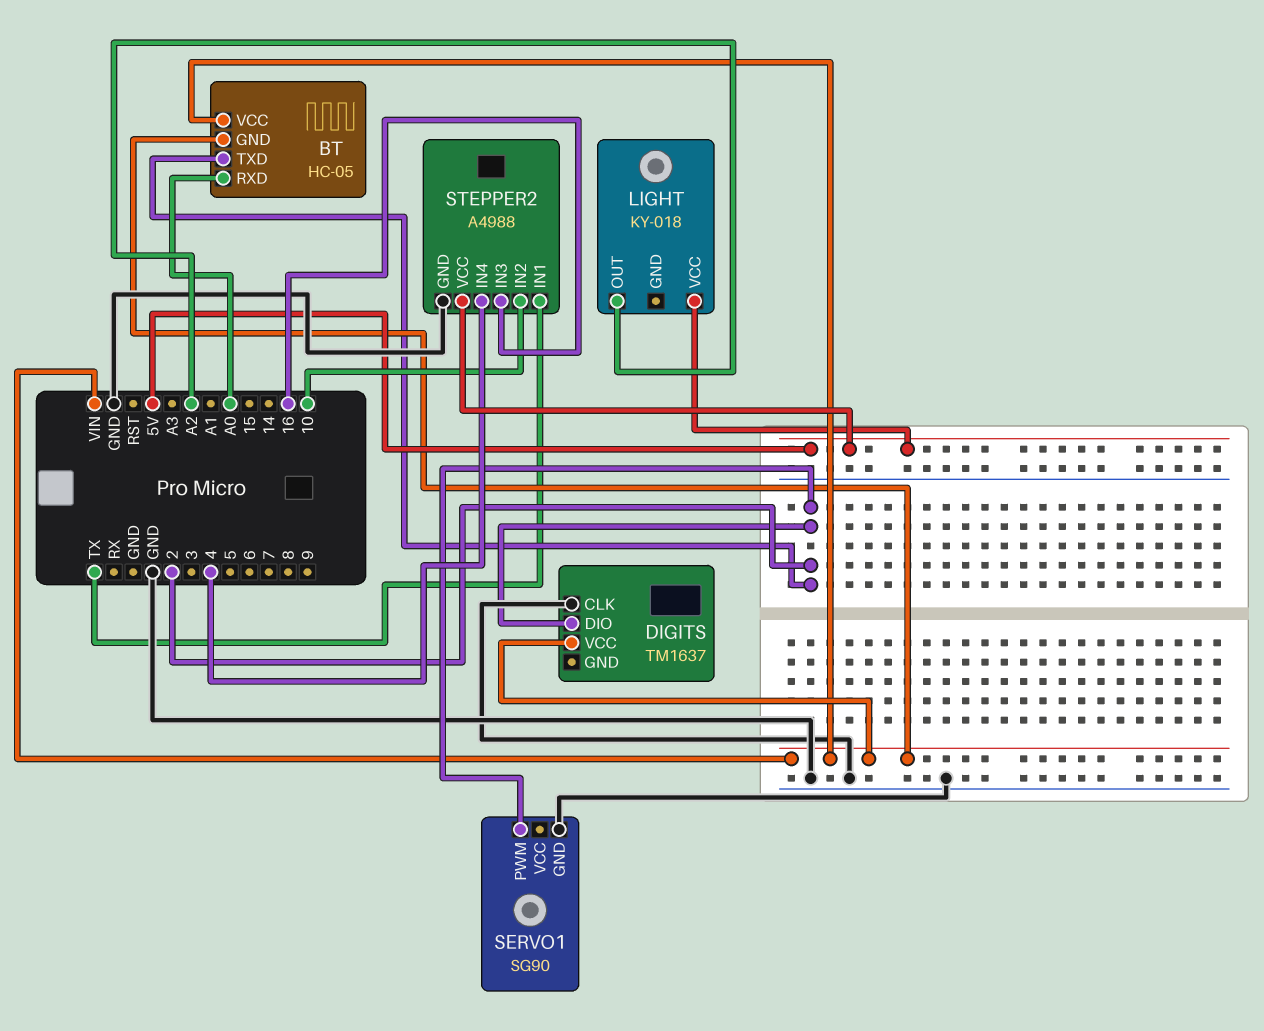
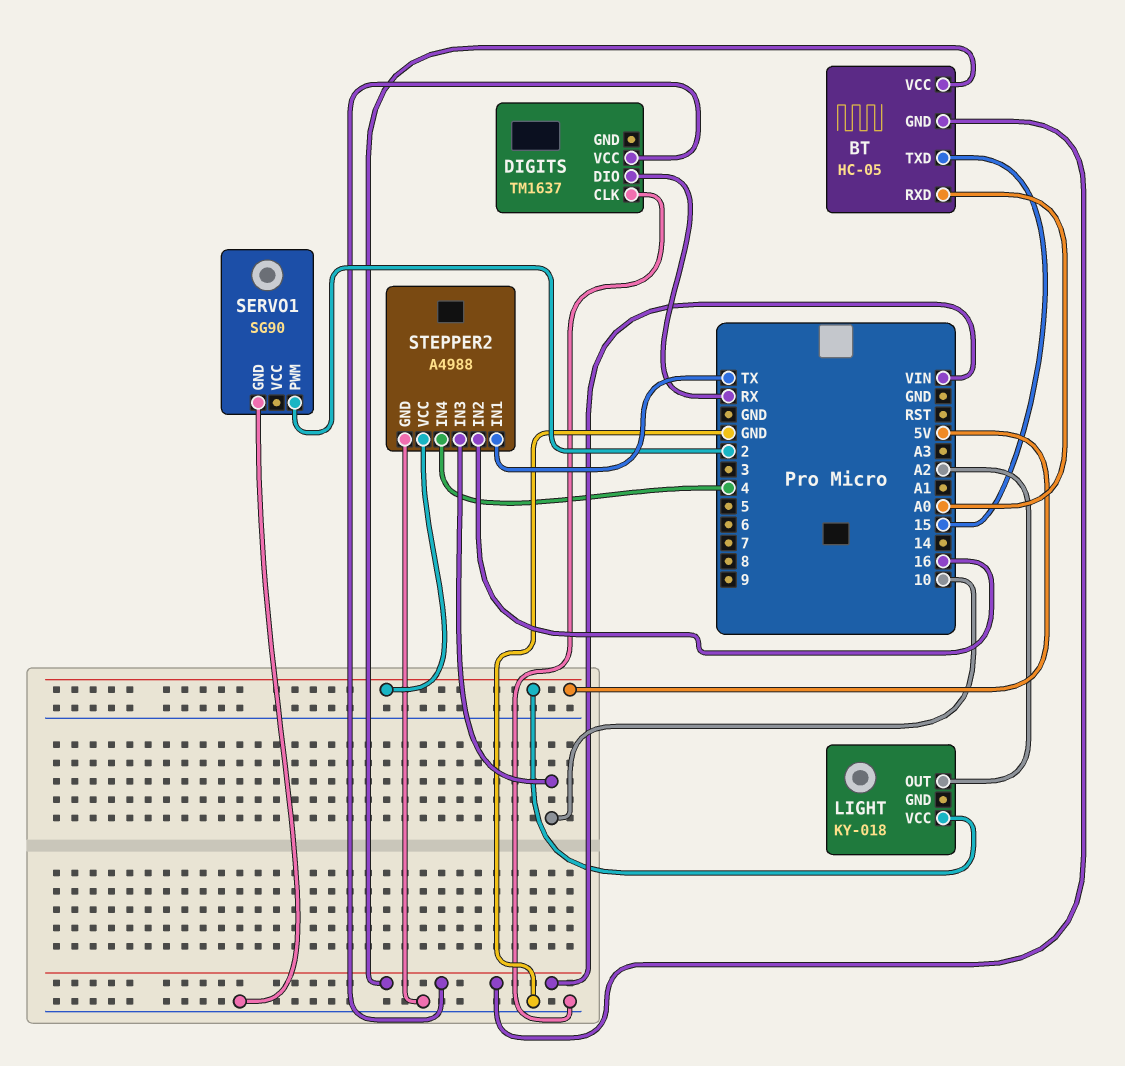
BT pin TXD: 2 -> 15
DIGITS pin DIO: 2 -> RX
STEPPER2 pin IN2: 10 -> 16
STEPPER2 pin IN3: 16 -> 10

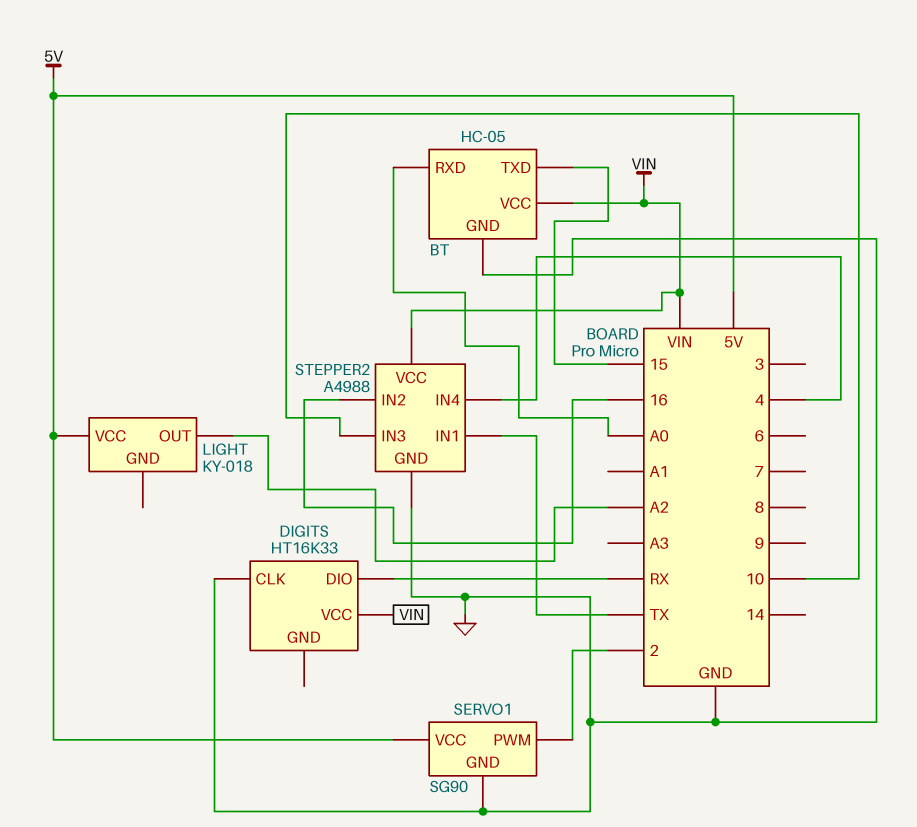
BT pin GND: VIN -> GND
DIGITS: TM1637 -> HT16K33
SERVO1 pin VCC: none -> 5V
STEPPER2 pin VCC: 5V -> VIN

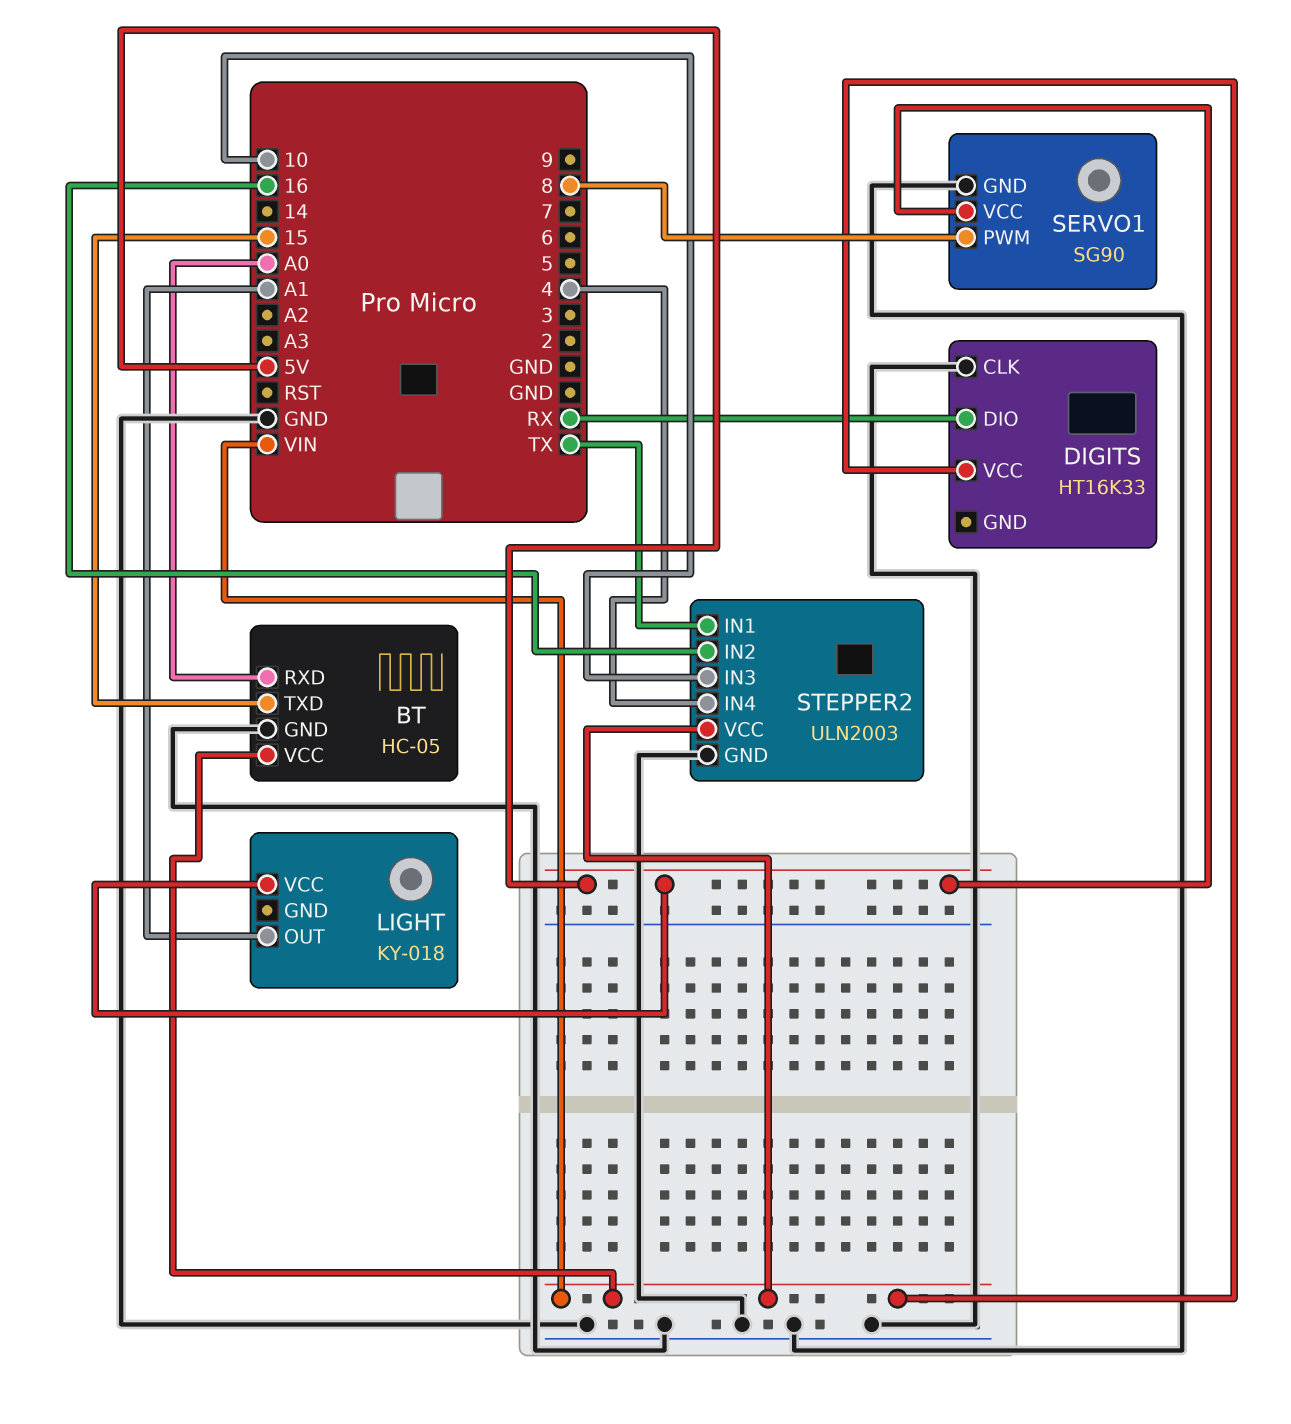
LIGHT pin OUT: A2 -> A1
SERVO1 pin PWM: 2 -> 8
STEPPER2: A4988 -> ULN2003

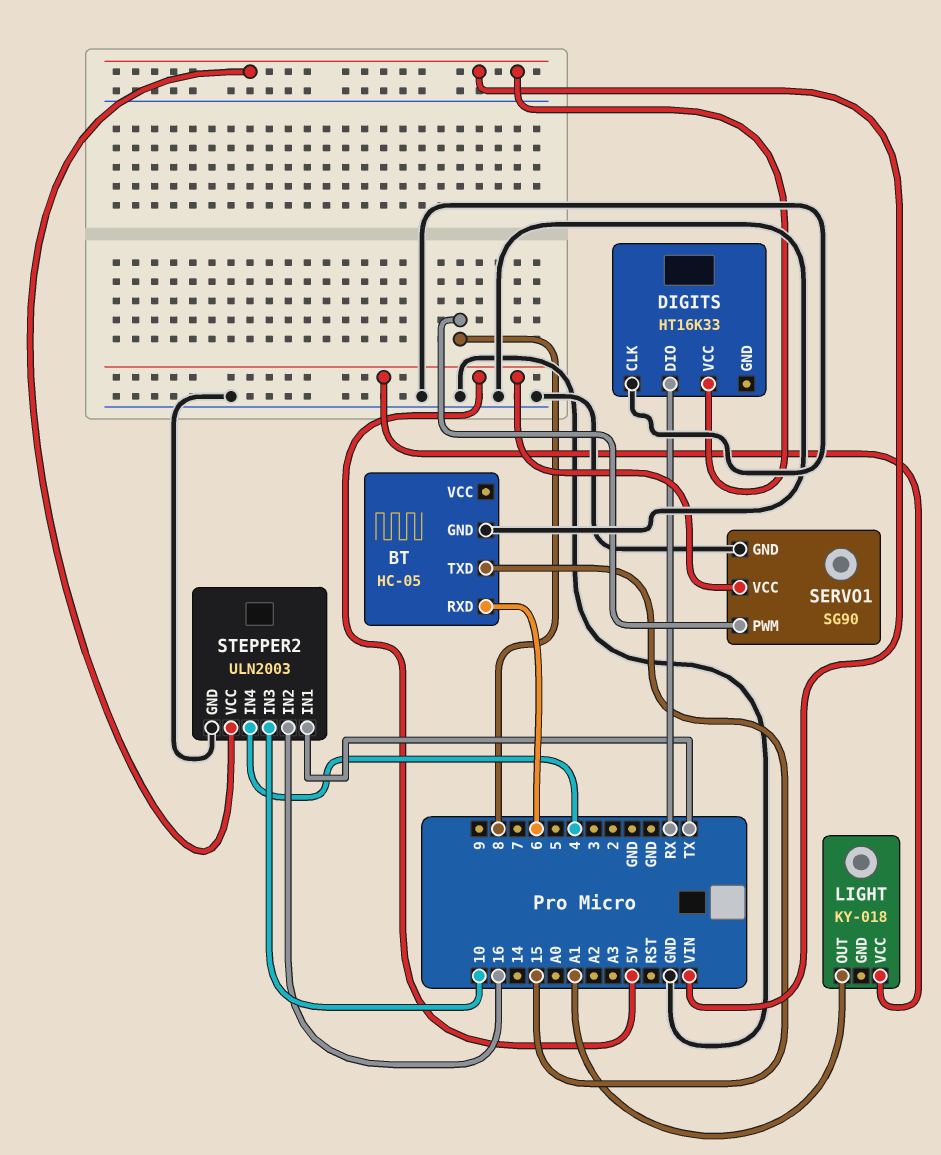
BT pin RXD: A0 -> 6
BT pin VCC: VIN -> none

